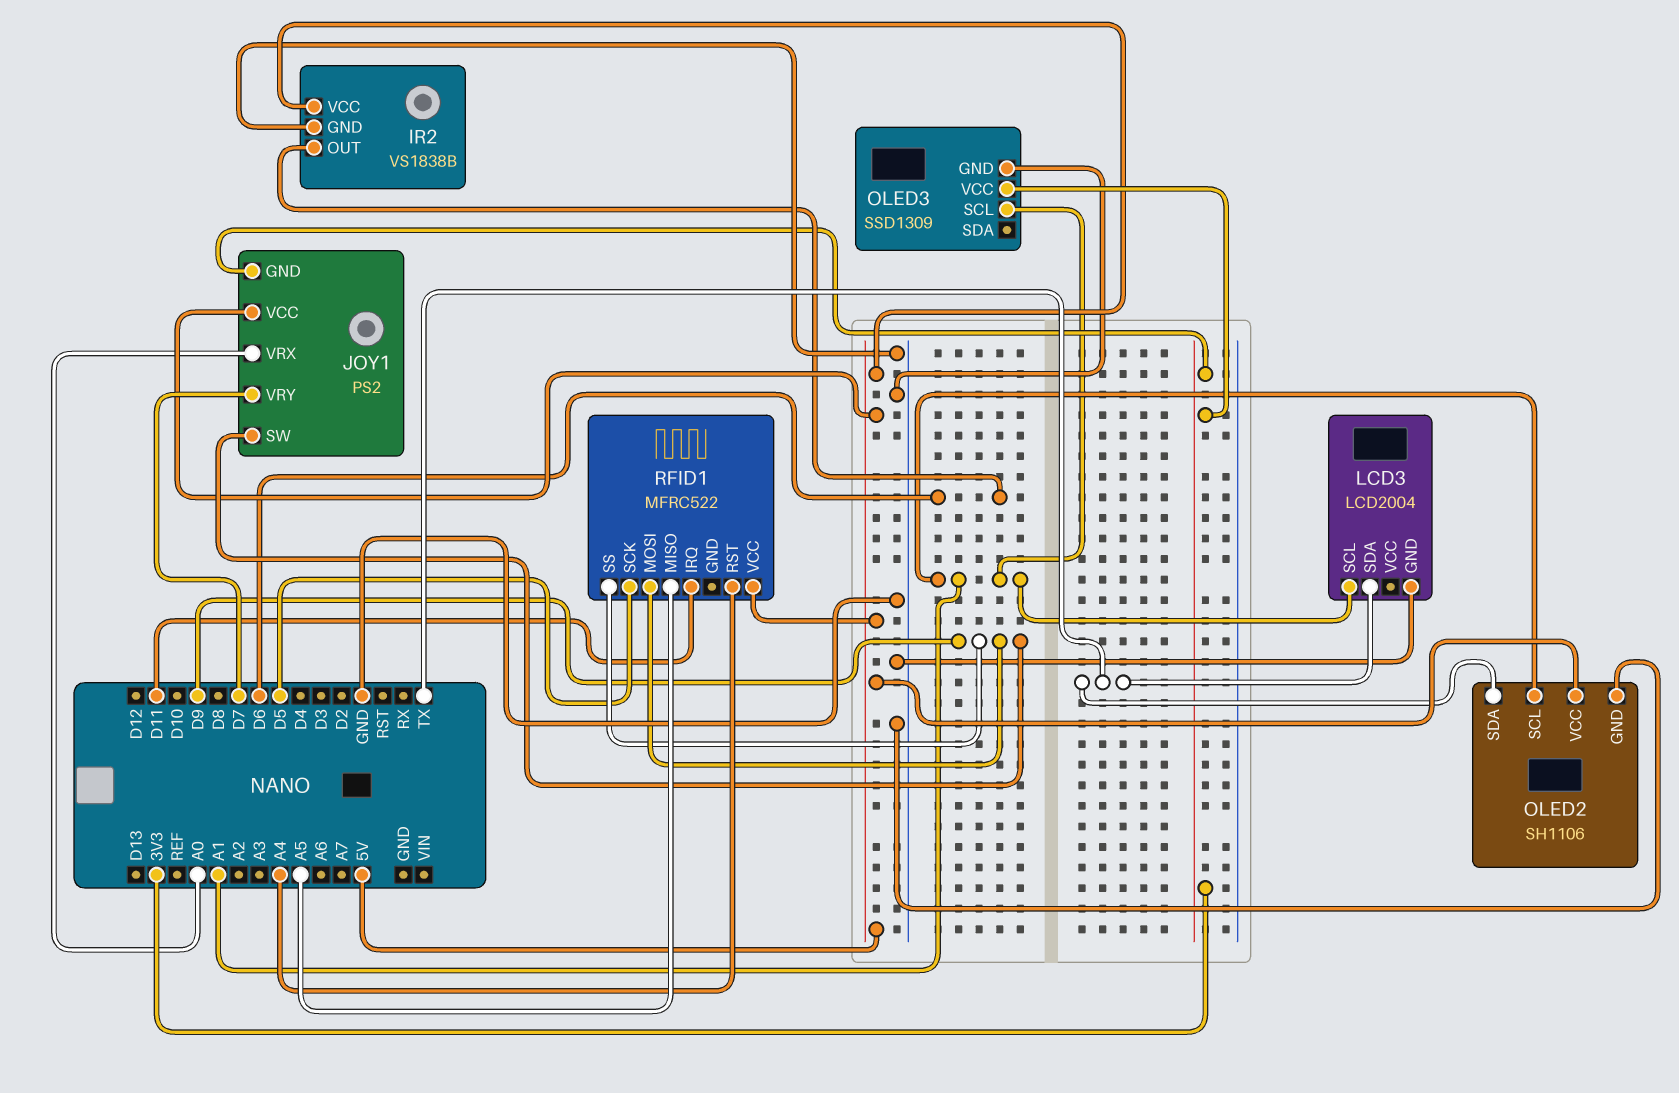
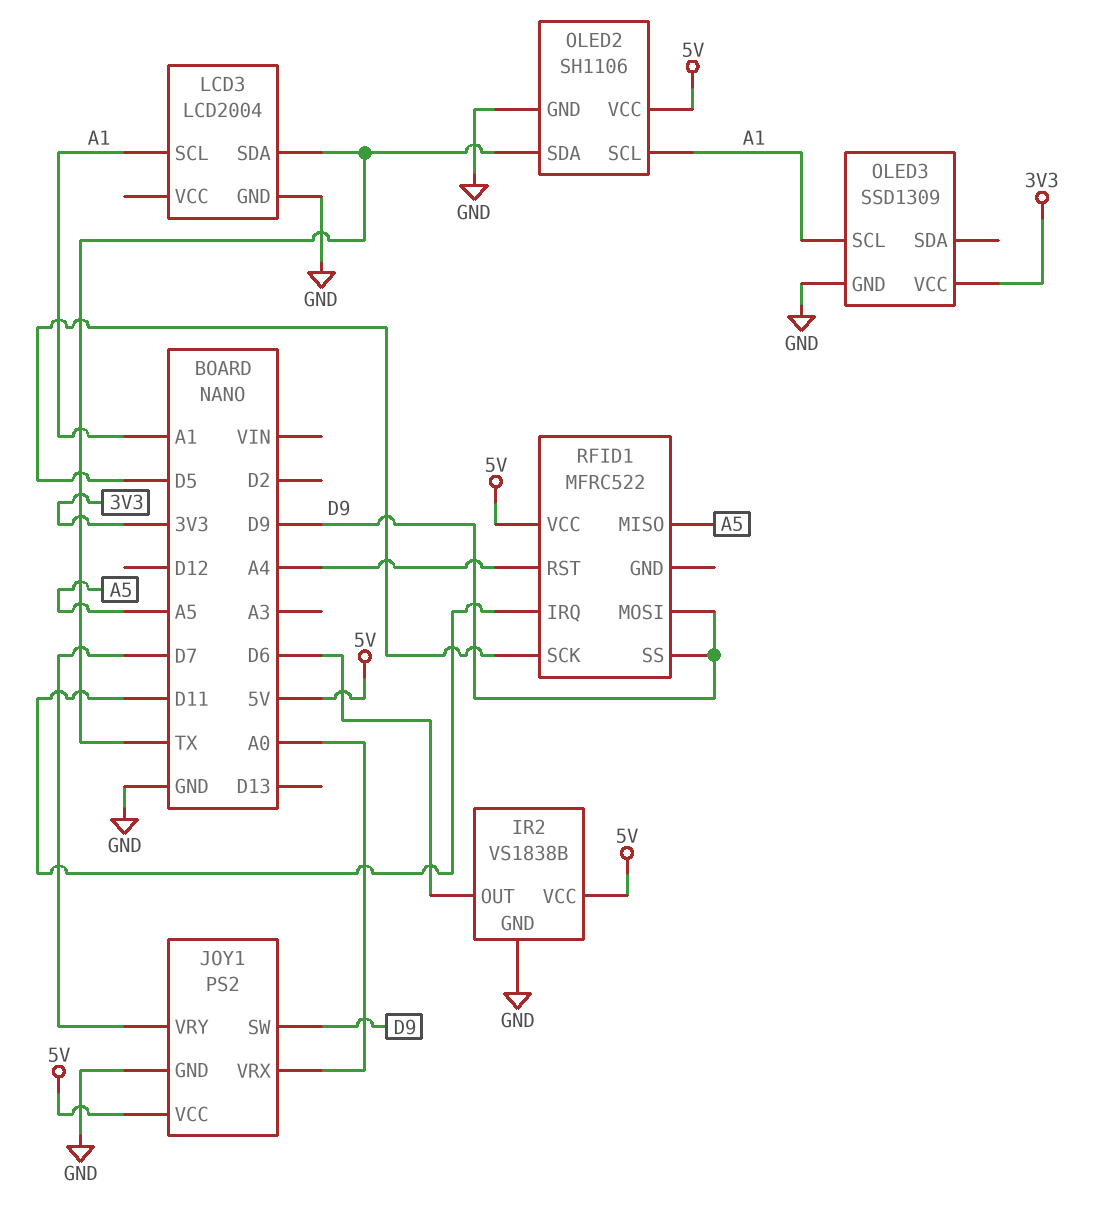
JOY1 pin GND: 3V3 -> GND

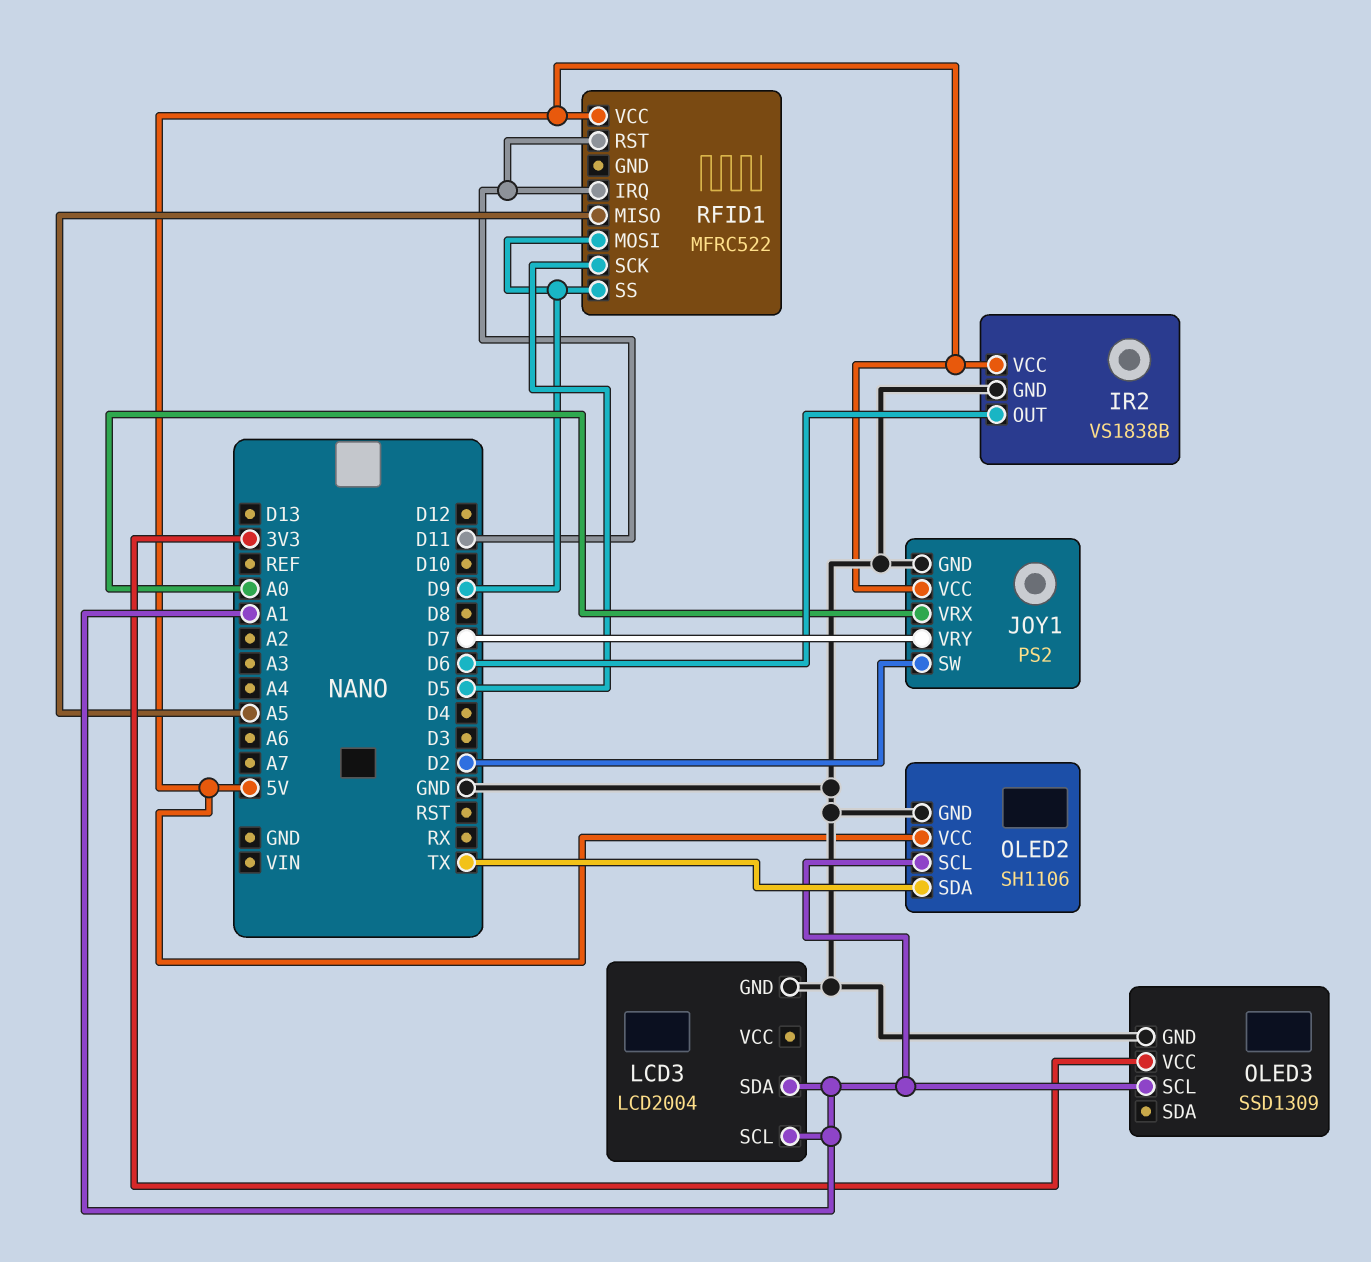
JOY1 pin SW: D9 -> D2
LCD3 pin SDA: TX -> A1
RFID1 pin RST: A4 -> D11

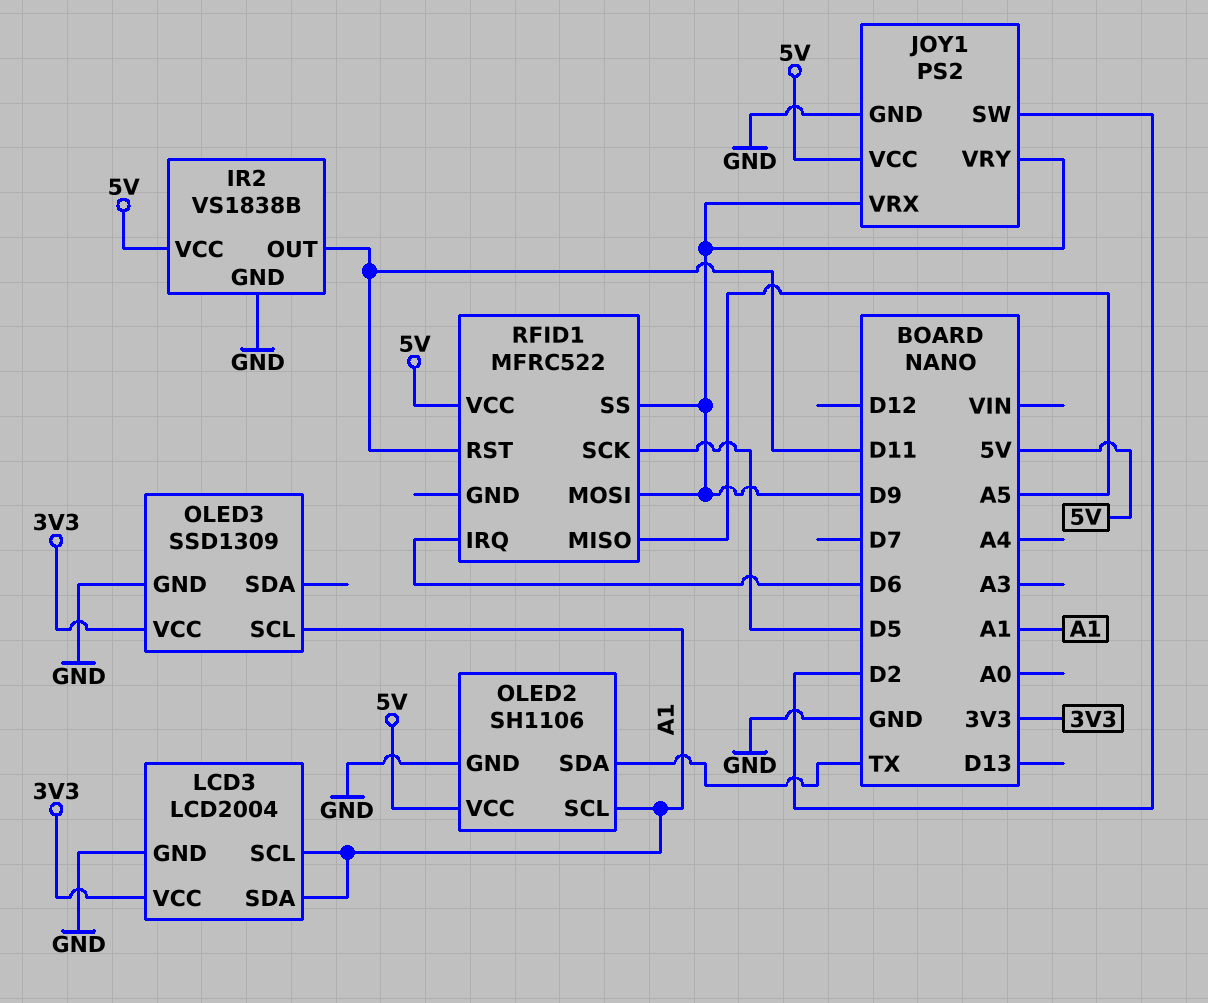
IR2 pin OUT: D6 -> D11
JOY1 pin VRX: A0 -> D9
JOY1 pin VRY: D7 -> D9
LCD3 pin VCC: none -> 3V3
RFID1 pin IRQ: D11 -> D6

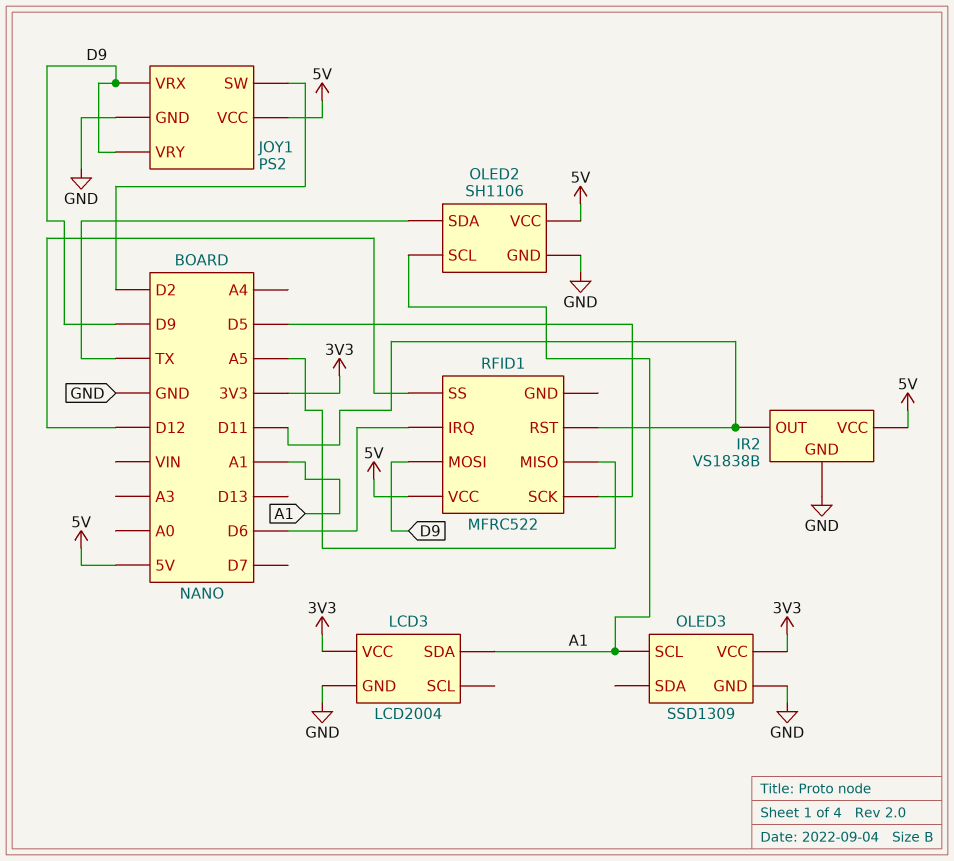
LCD3 pin SCL: A1 -> none
RFID1 pin SS: D9 -> D12

